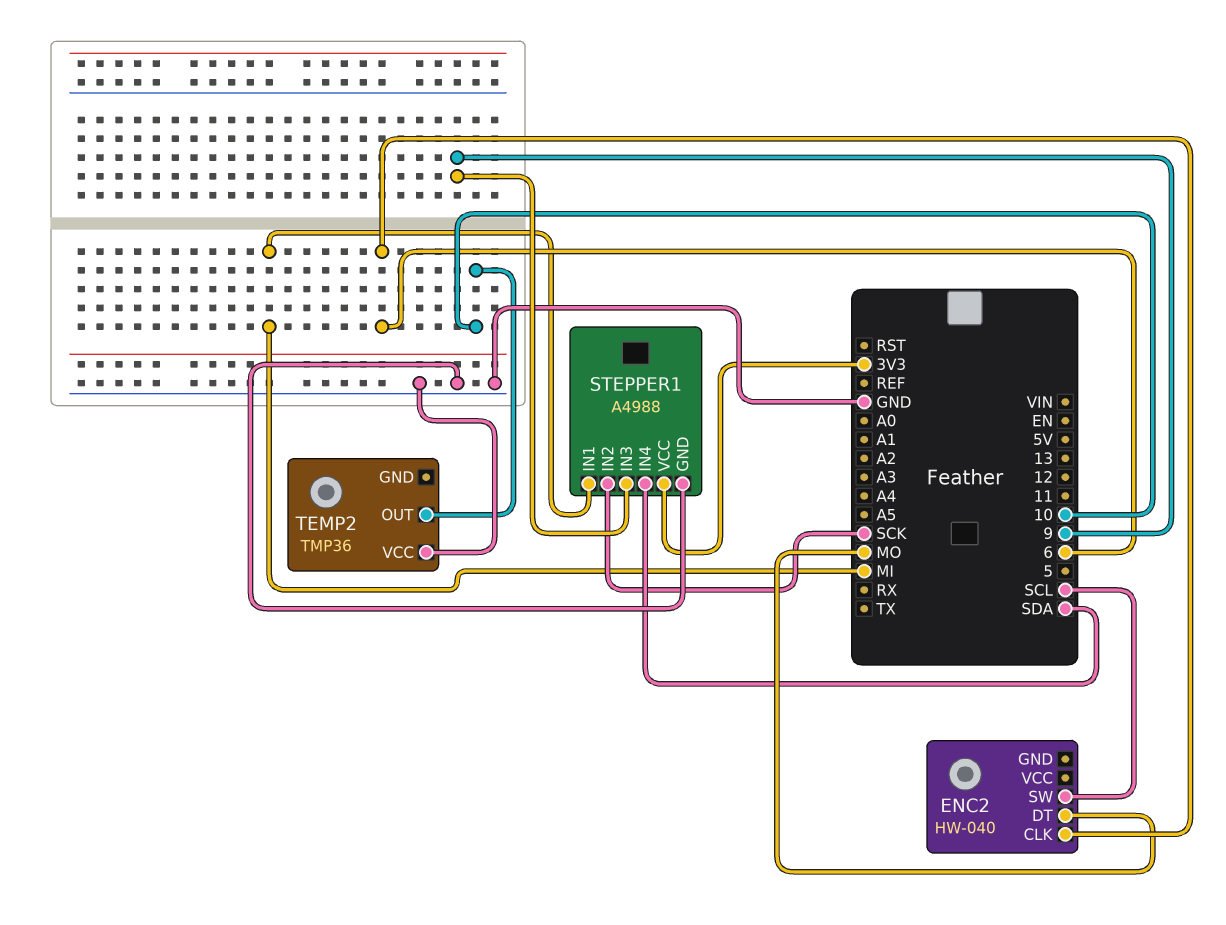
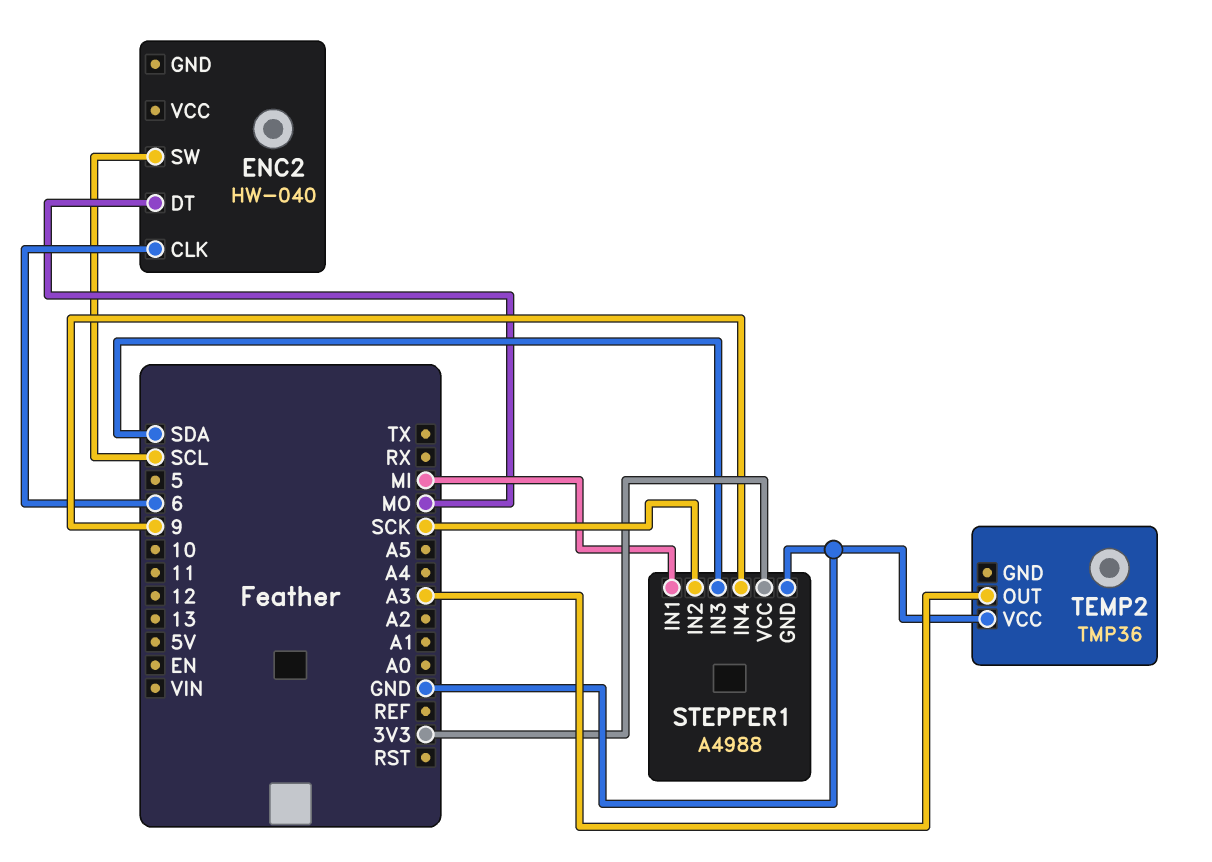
STEPPER1 pin IN3: 9 -> SDA
STEPPER1 pin IN4: SDA -> 9
TEMP2 pin OUT: 10 -> A3

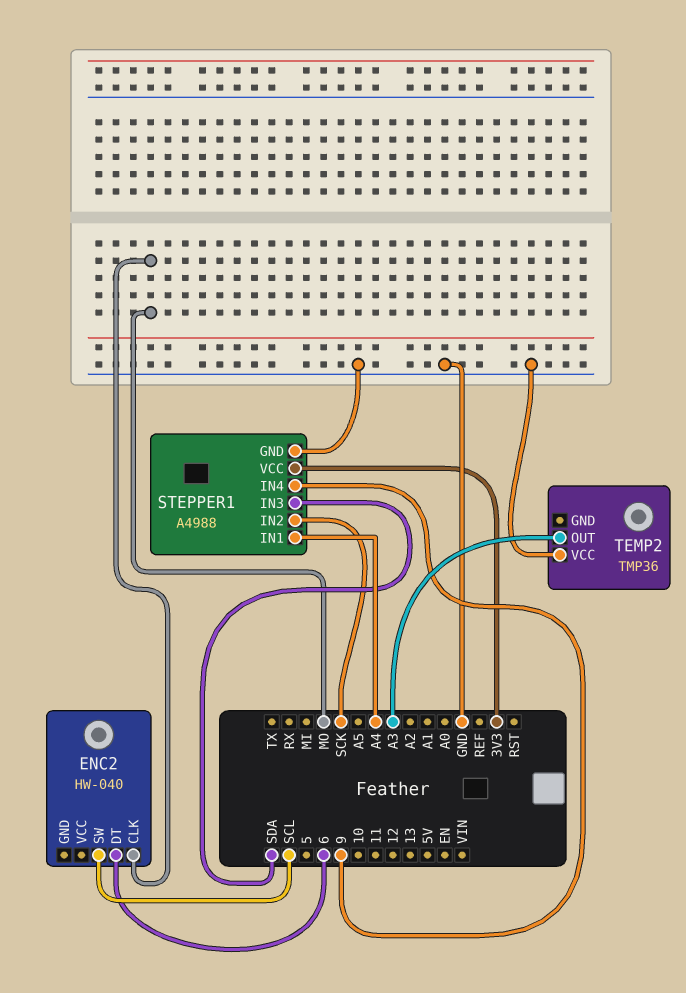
ENC2 pin CLK: 6 -> MO
ENC2 pin DT: MO -> 6
STEPPER1 pin IN1: MI -> A4

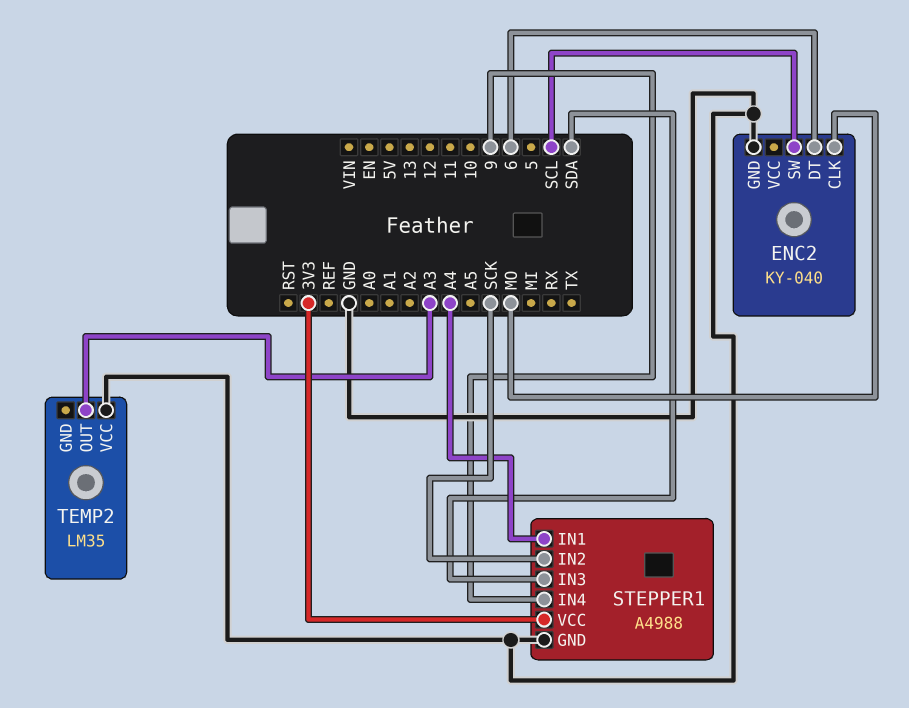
ENC2: HW-040 -> KY-040
ENC2 pin GND: none -> GND
TEMP2: TMP36 -> LM35

